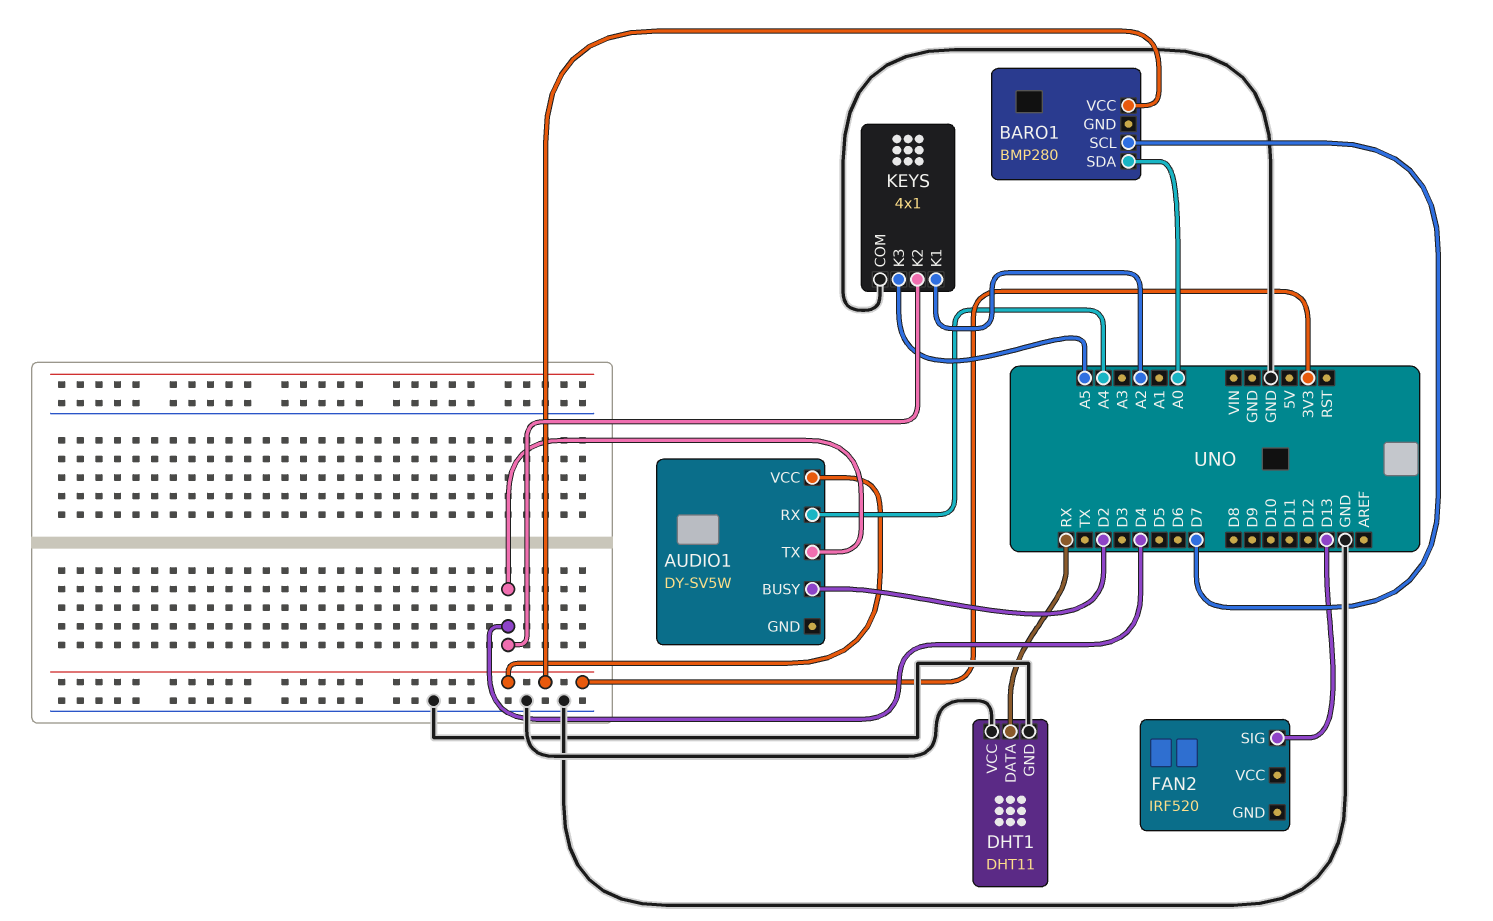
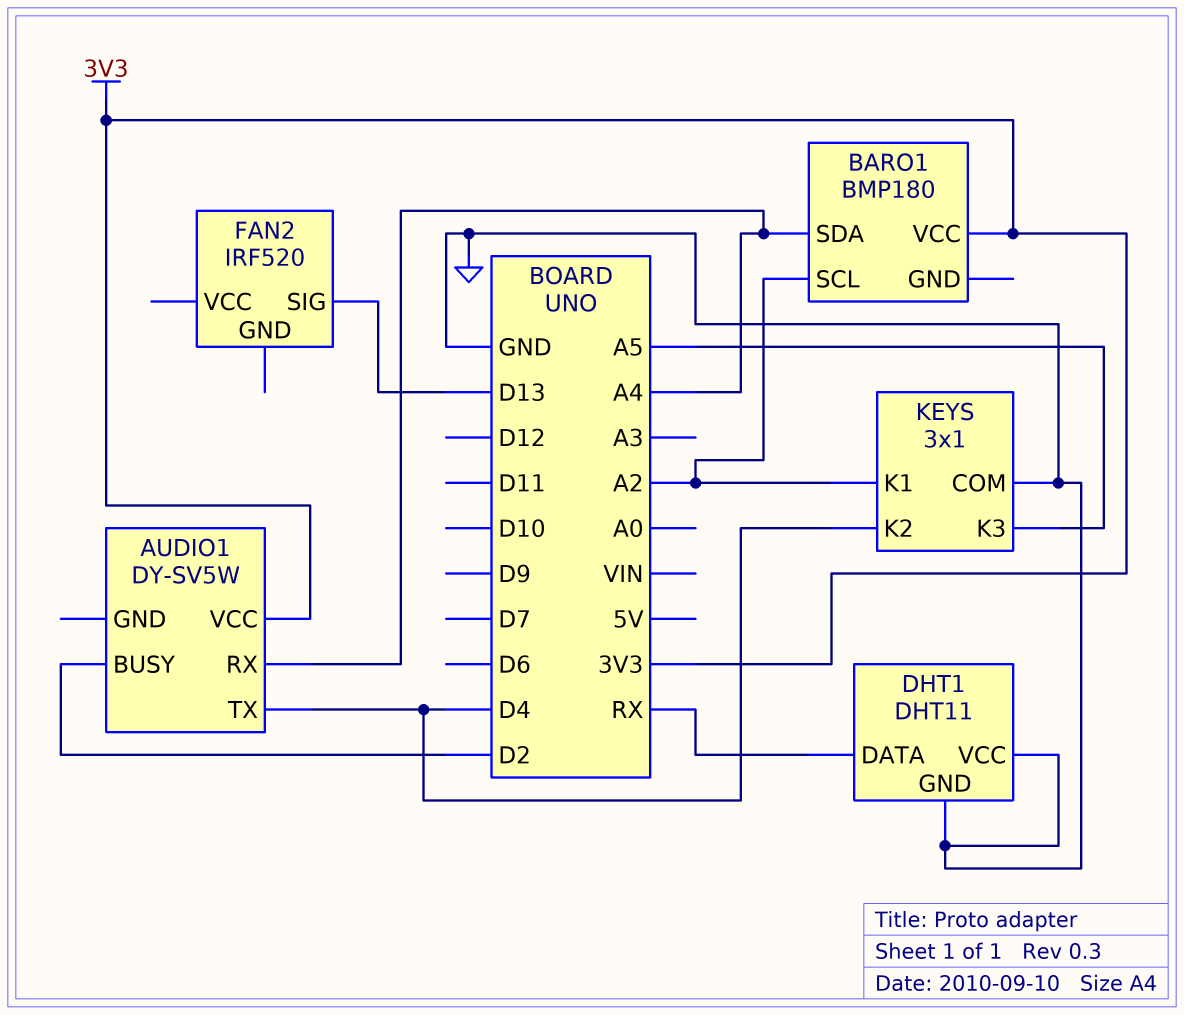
BARO1: BMP280 -> BMP180
BARO1 pin SCL: D7 -> A2
BARO1 pin SDA: A0 -> A4
KEYS: 4x1 -> 3x1

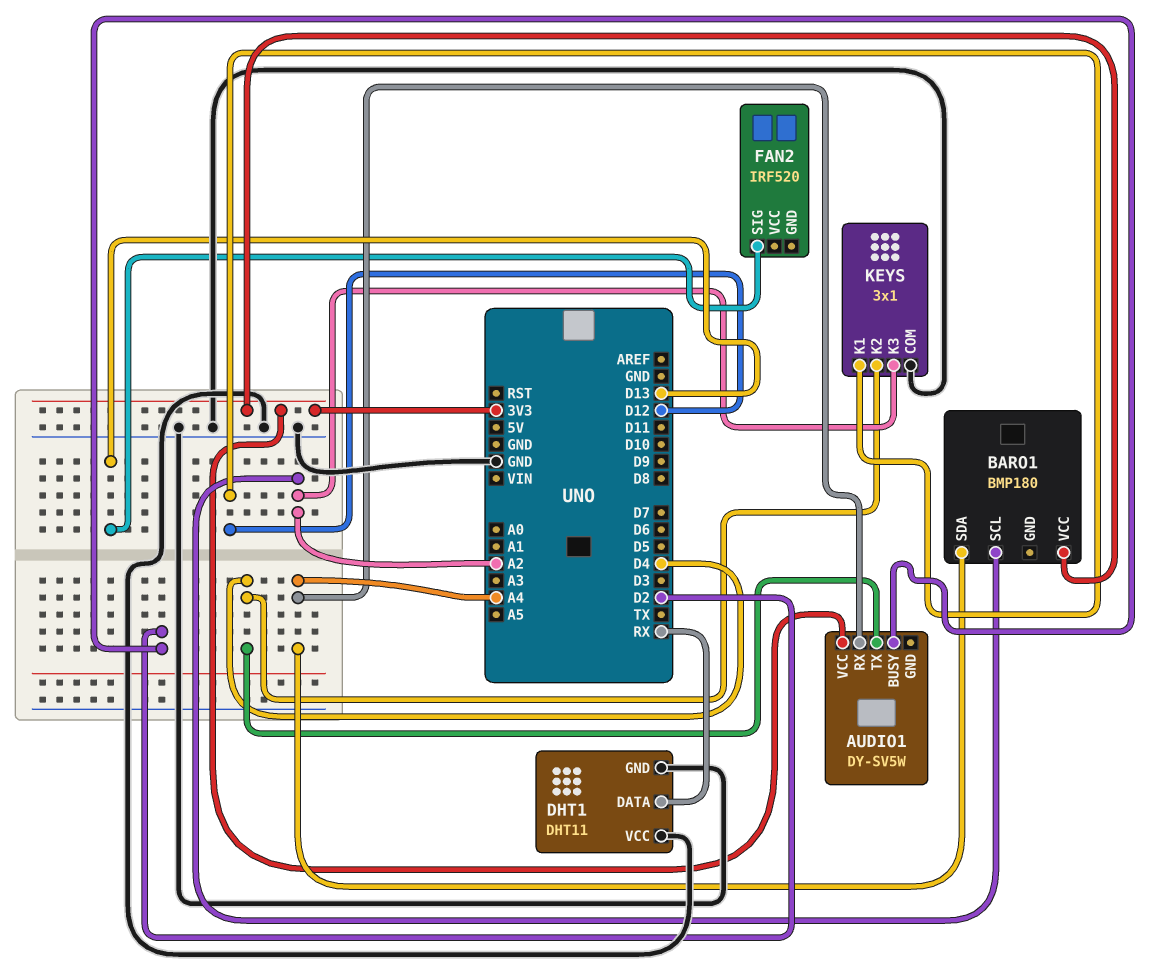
KEYS pin K1: A2 -> D12
KEYS pin K3: A5 -> A2

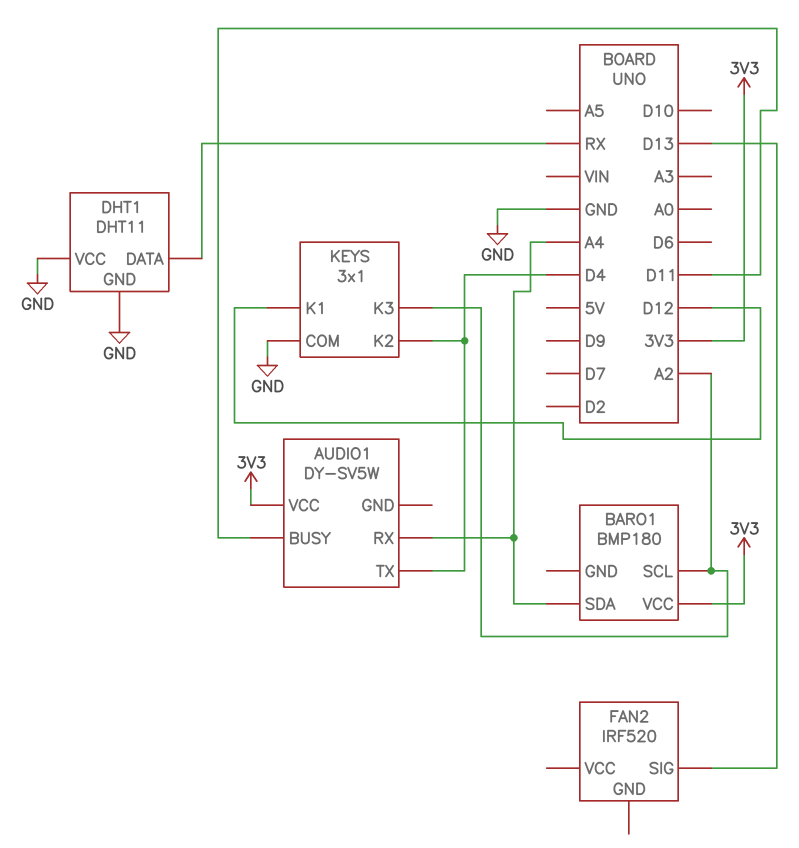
AUDIO1 pin BUSY: D2 -> D11

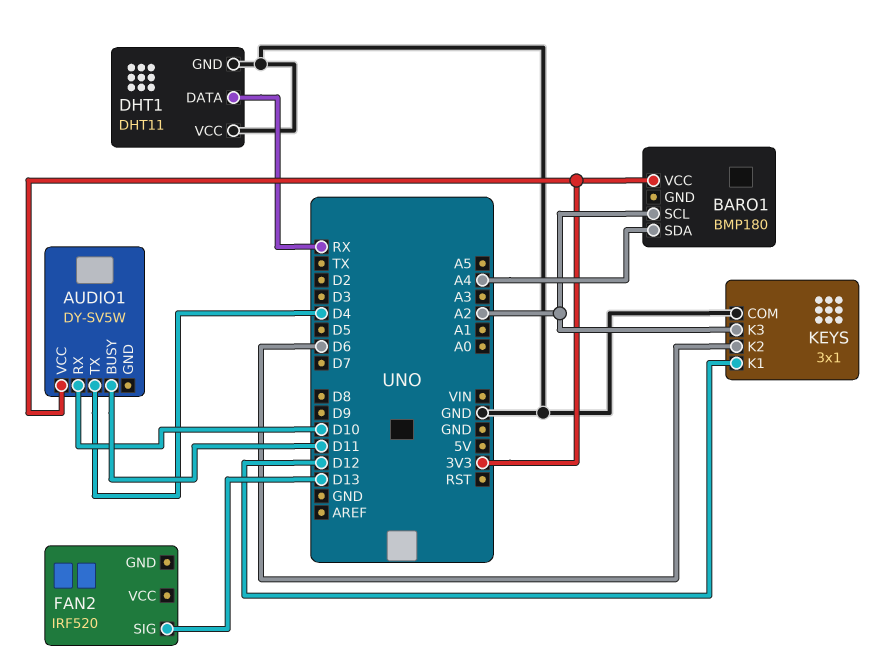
AUDIO1 pin RX: A4 -> D10
KEYS pin K2: D4 -> D6

